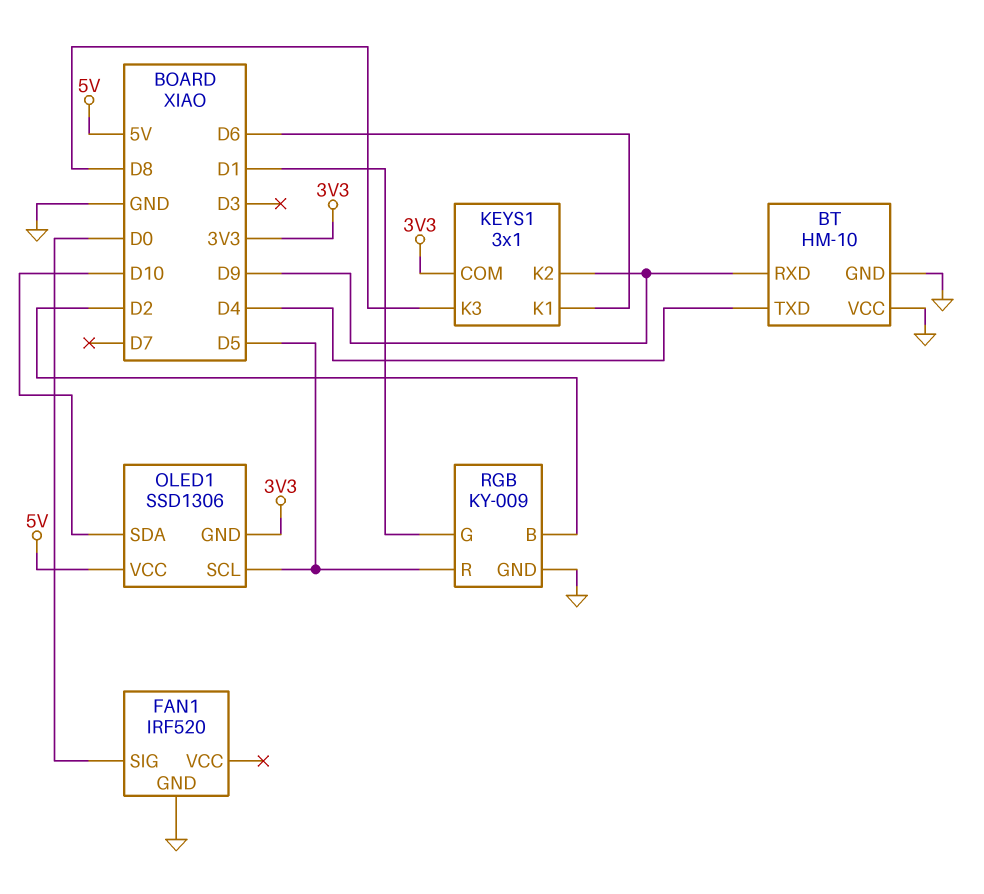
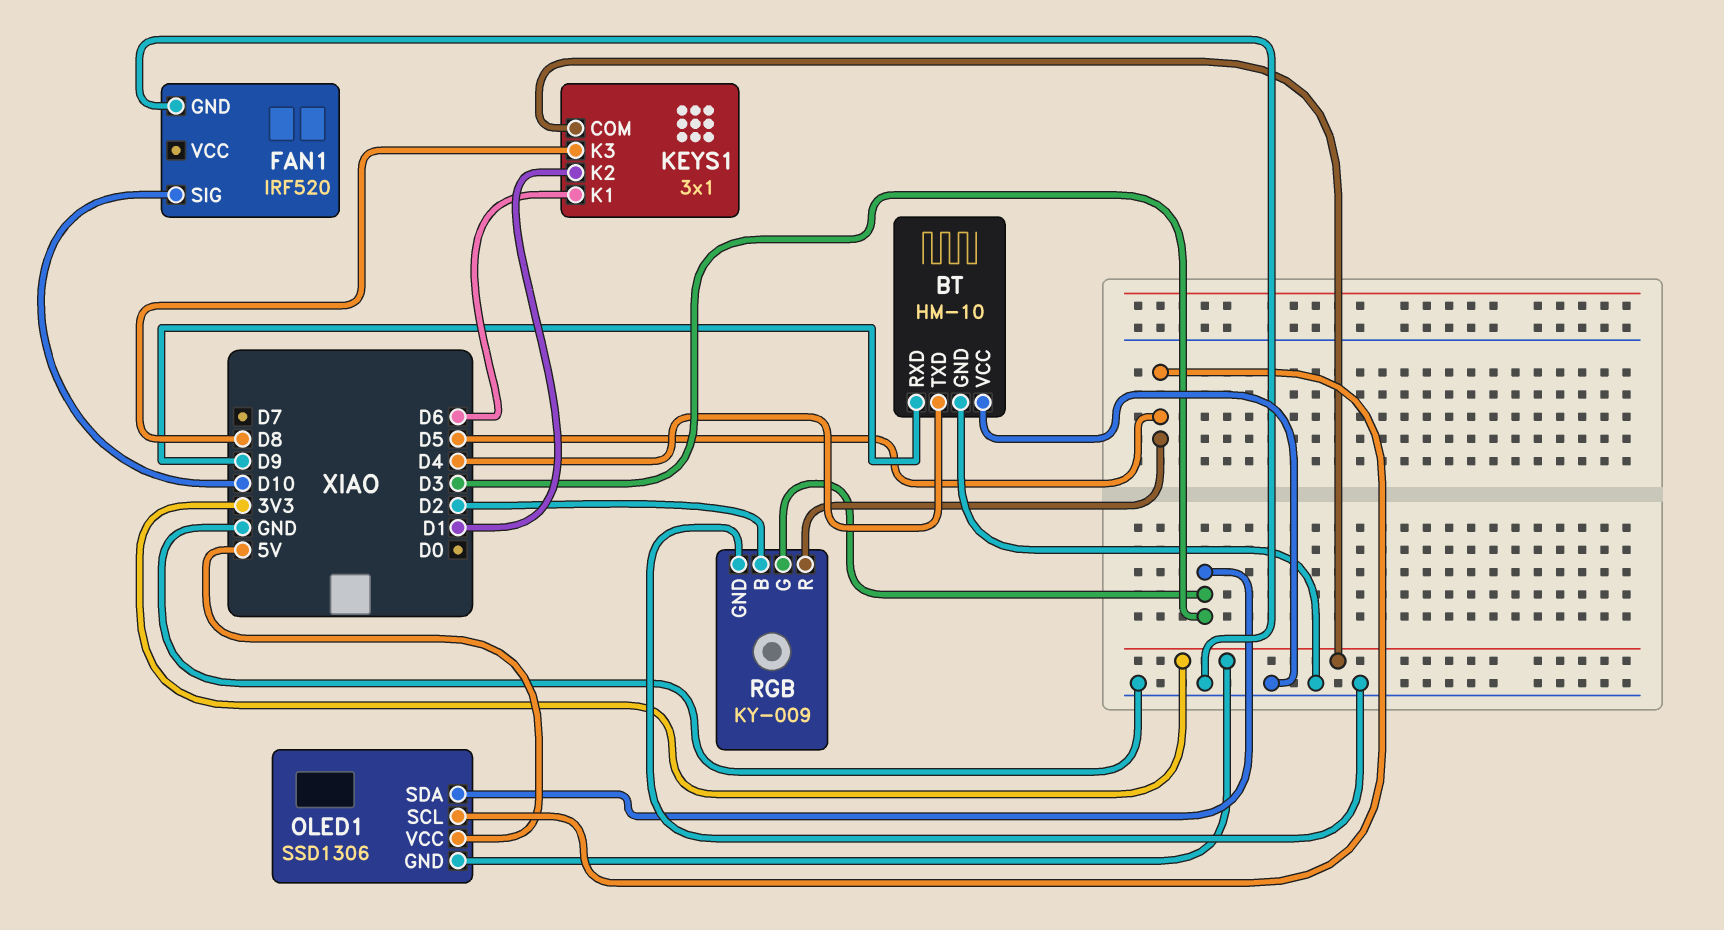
FAN1 pin SIG: D0 -> D10
KEYS1 pin K2: D9 -> D1
OLED1 pin SDA: D10 -> D3
RGB pin G: D1 -> D3

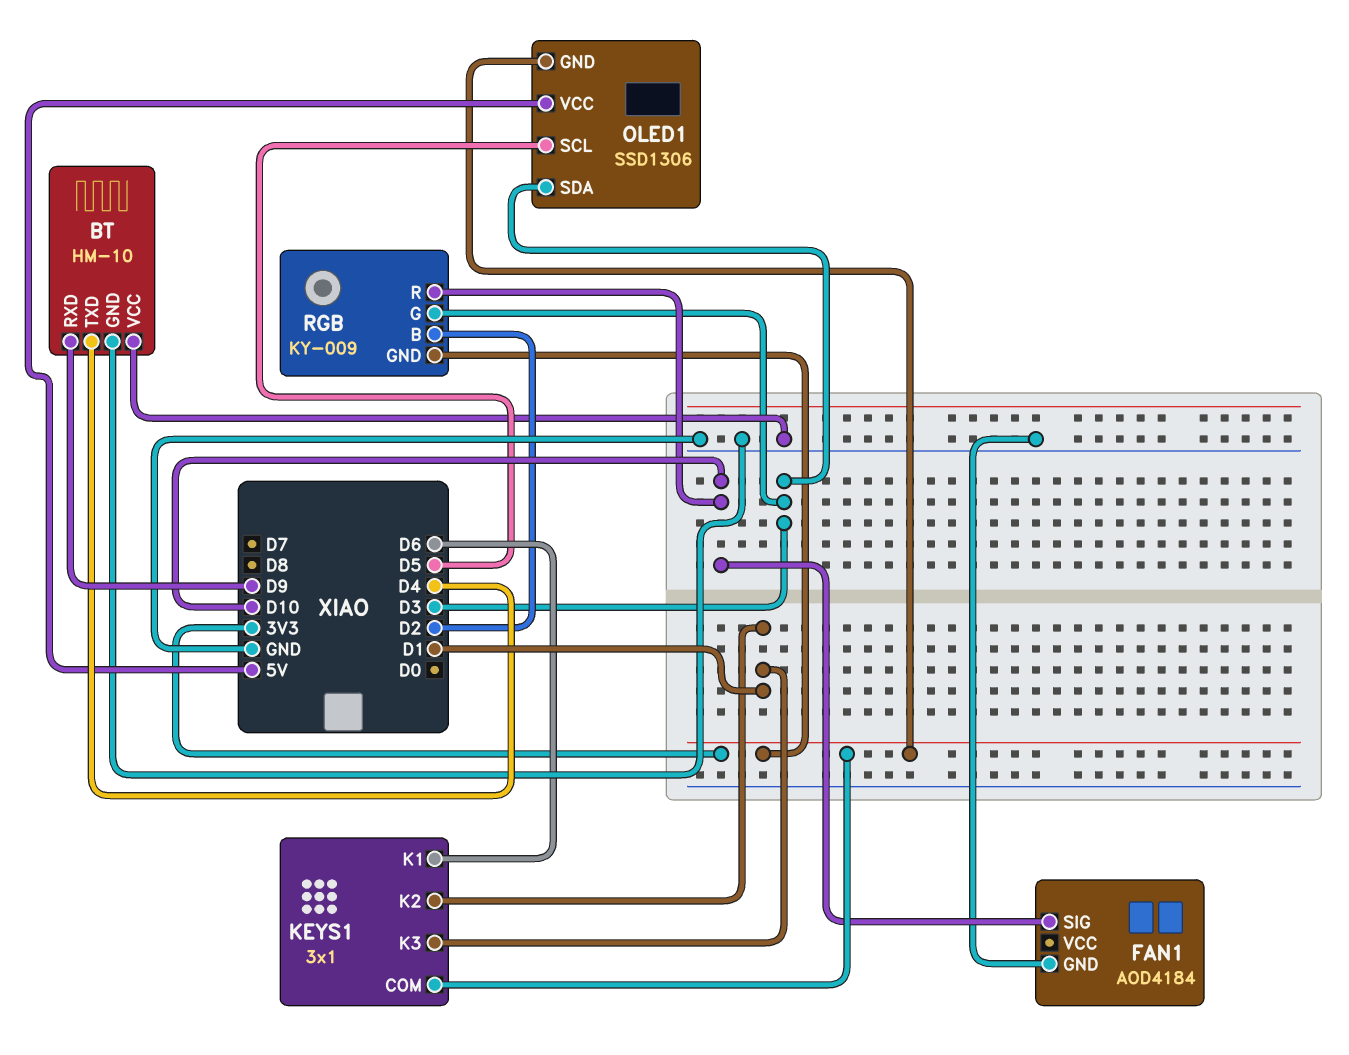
FAN1: IRF520 -> AOD4184
KEYS1 pin K3: D8 -> D1
RGB pin GND: GND -> 3V3
RGB pin R: D5 -> D10

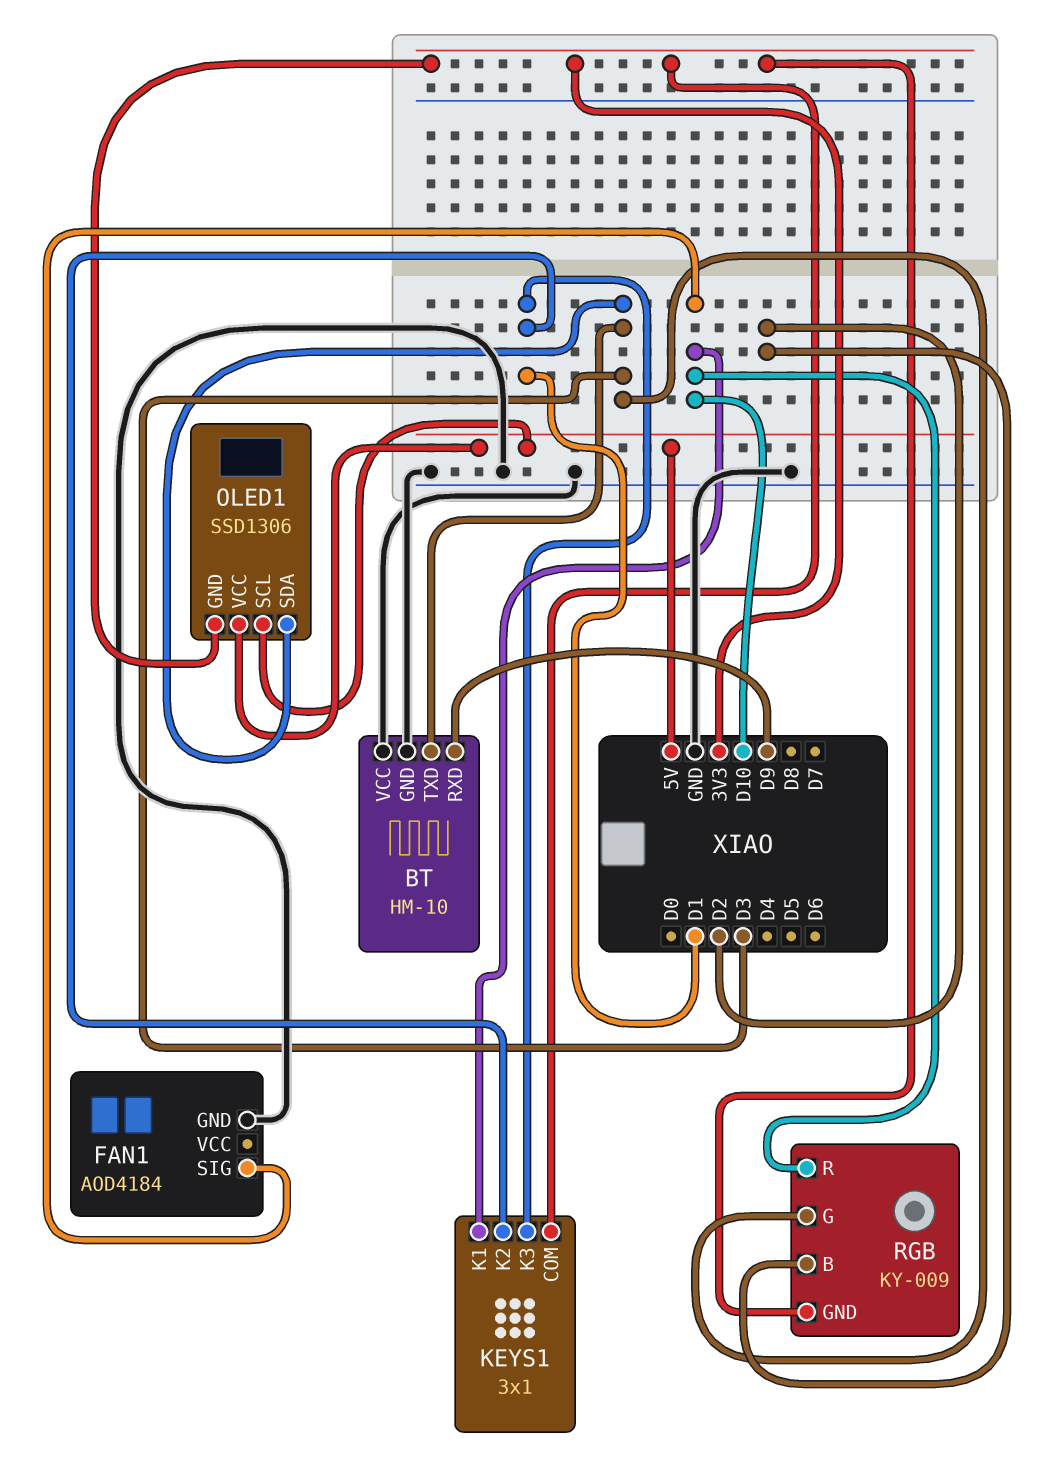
BT pin TXD: D4 -> D3
KEYS1 pin K1: D6 -> D10
OLED1 pin SCL: D5 -> 5V

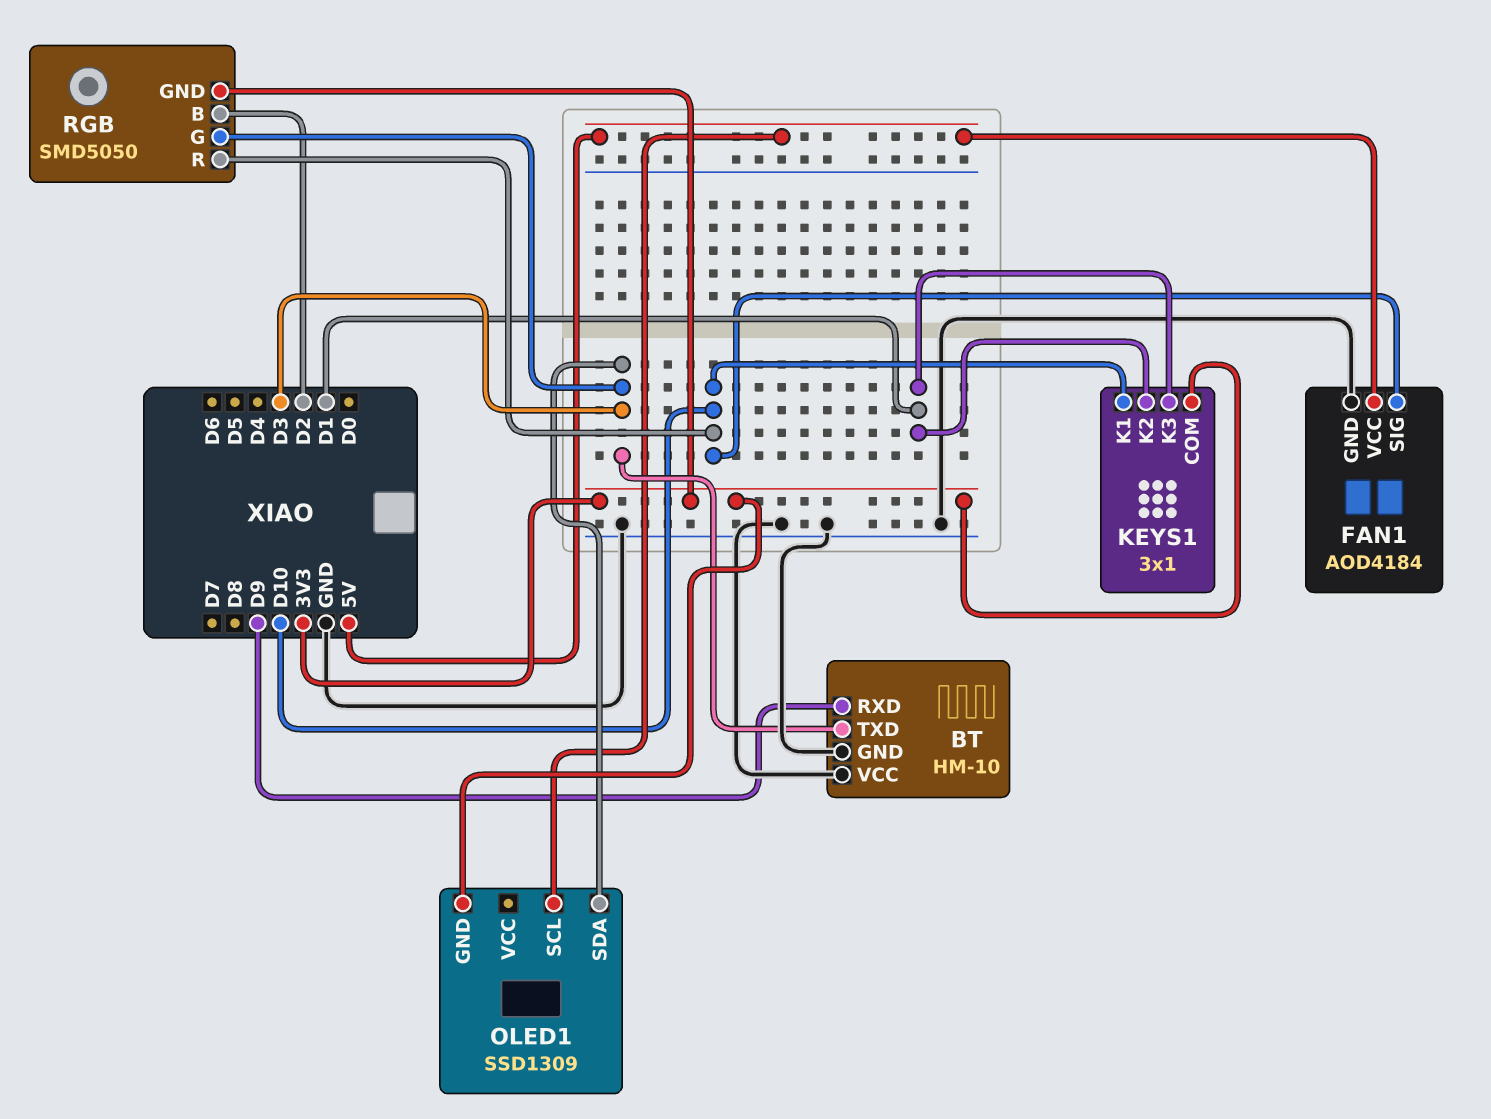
FAN1 pin VCC: none -> 5V
OLED1: SSD1306 -> SSD1309
OLED1 pin VCC: 5V -> none
RGB: KY-009 -> SMD5050

